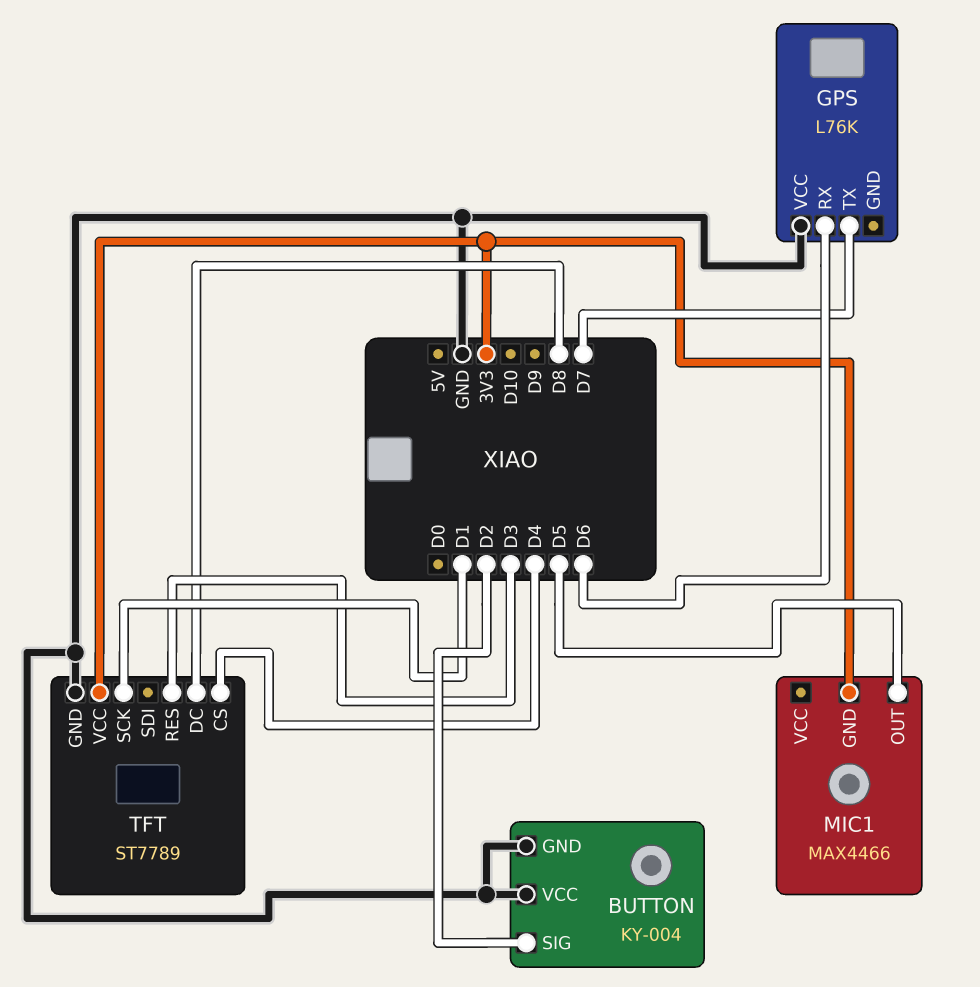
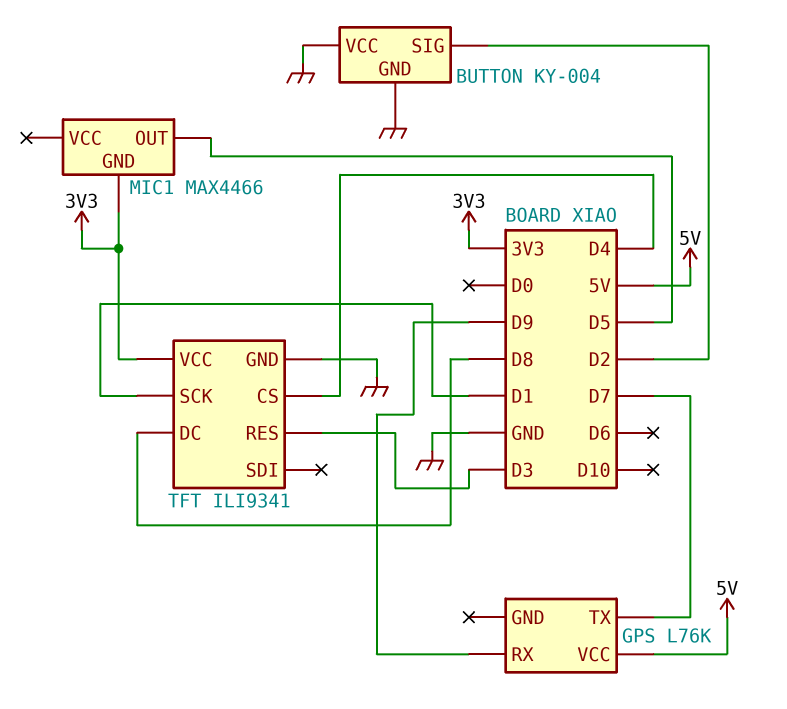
GPS pin RX: D6 -> D9
GPS pin VCC: GND -> 5V
TFT: ST7789 -> ILI9341

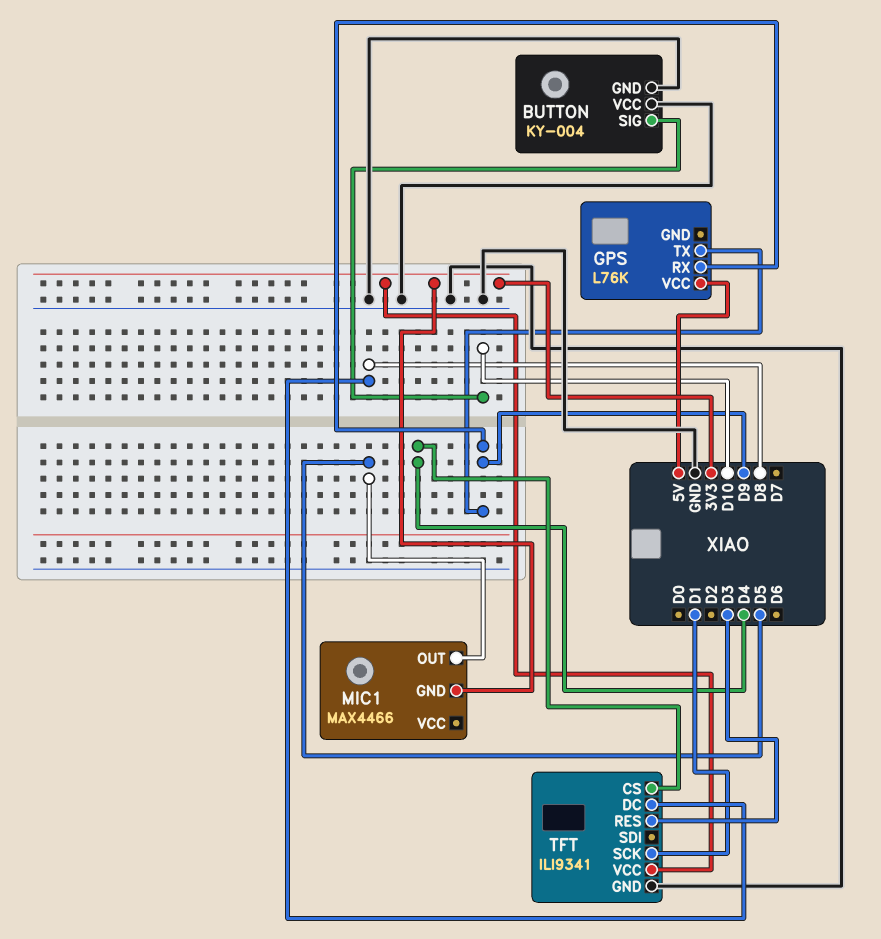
BUTTON pin SIG: D2 -> D10
GPS pin TX: D7 -> D9

